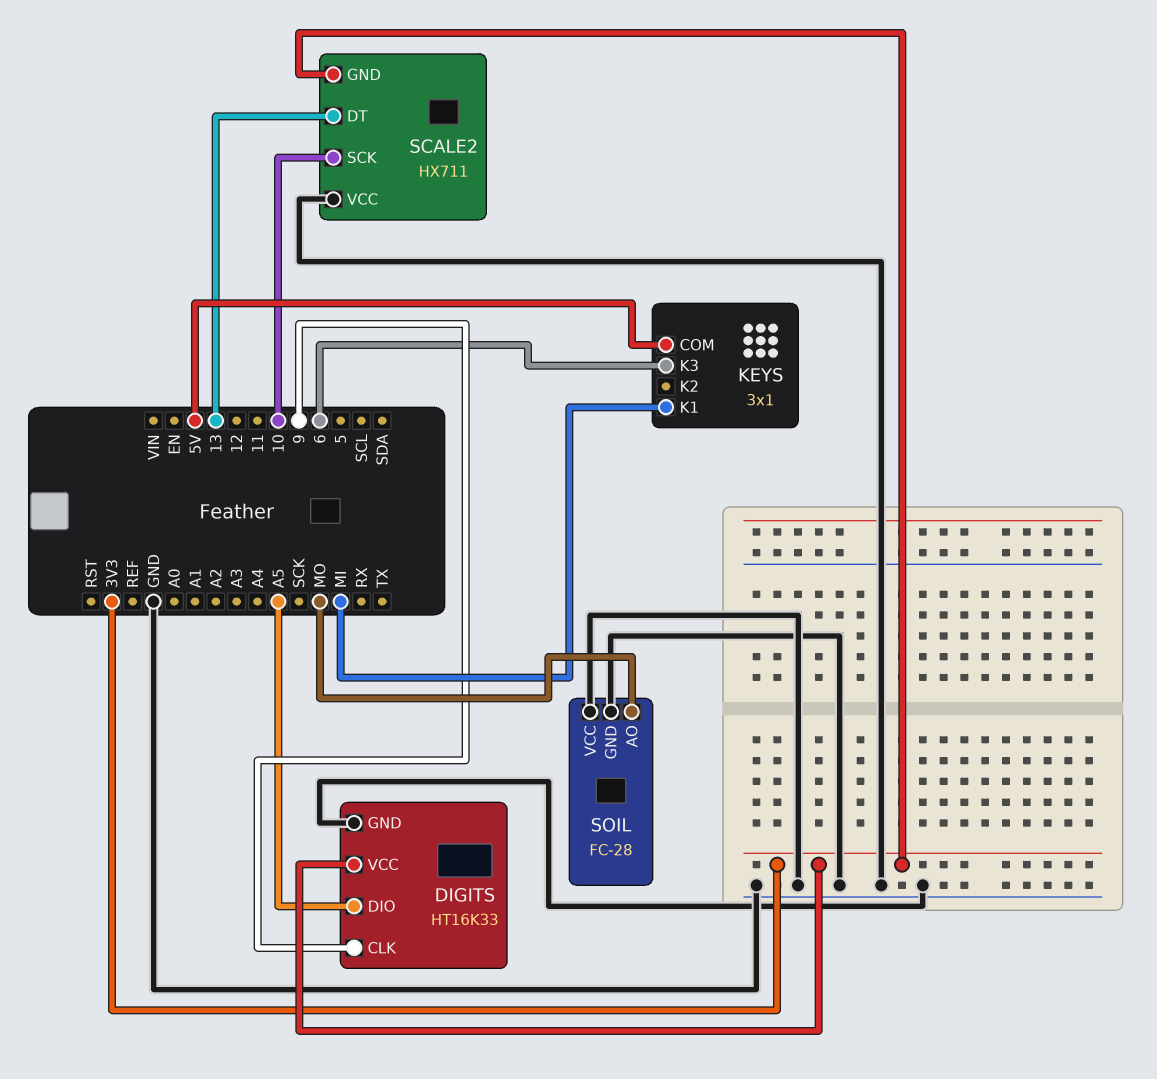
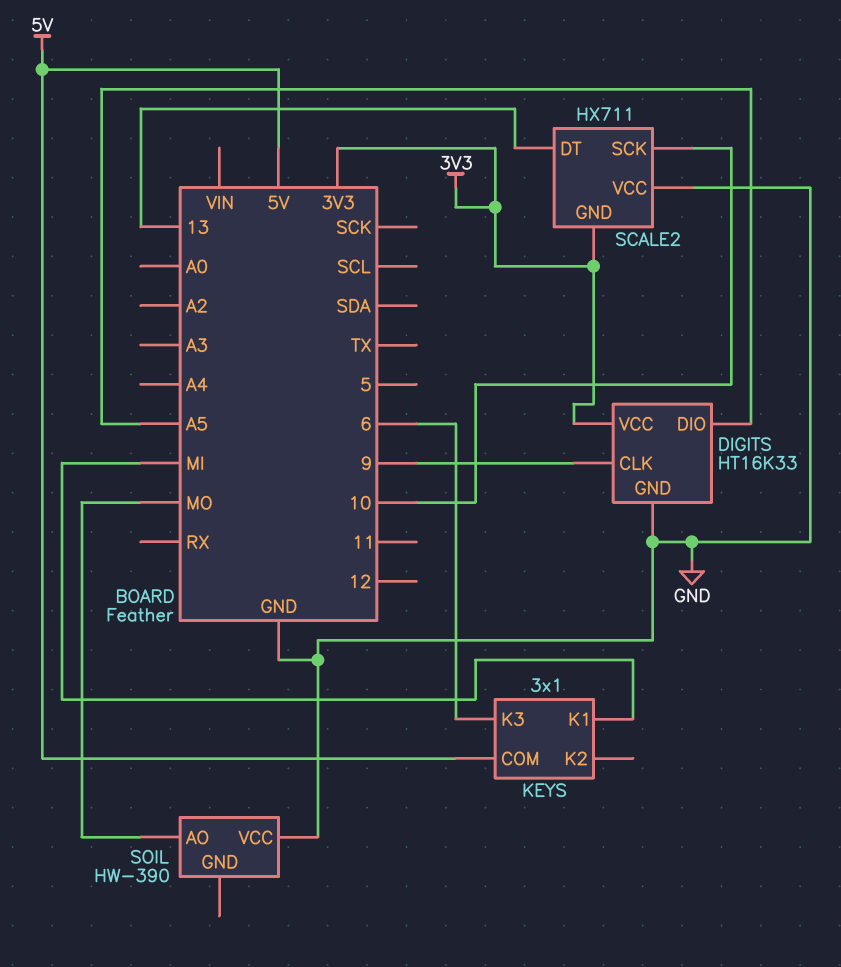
SOIL: FC-28 -> HW-390
SOIL pin GND: GND -> none

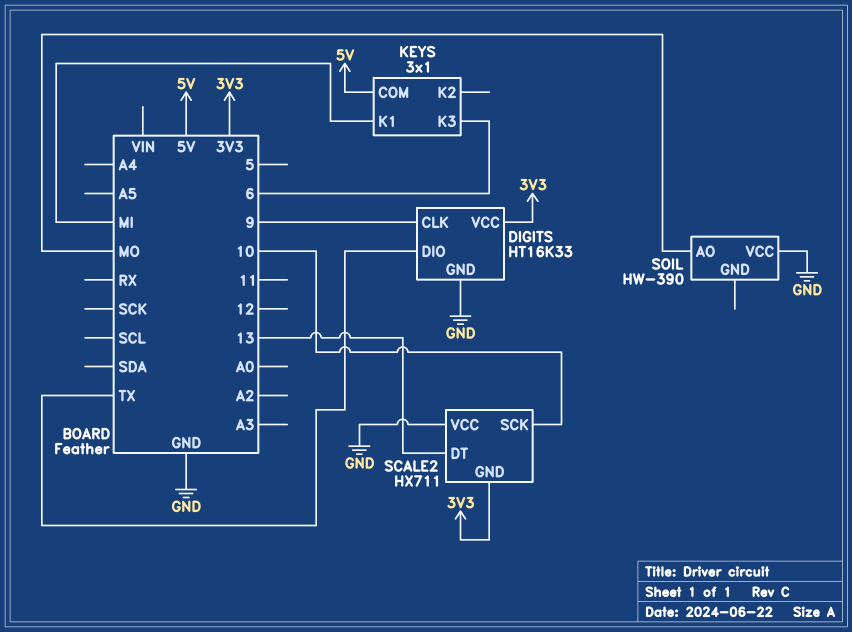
DIGITS pin DIO: A5 -> TX

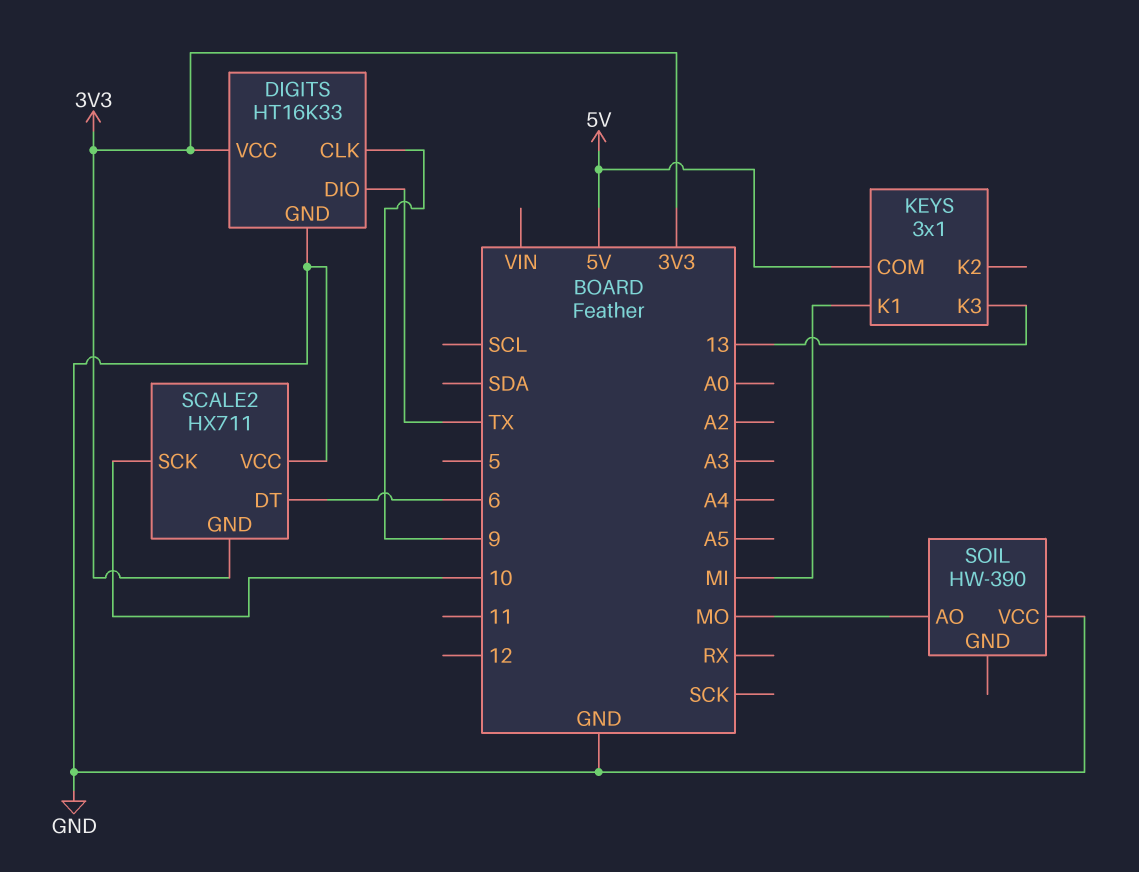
KEYS pin K3: 6 -> 13
SCALE2 pin DT: 13 -> 6

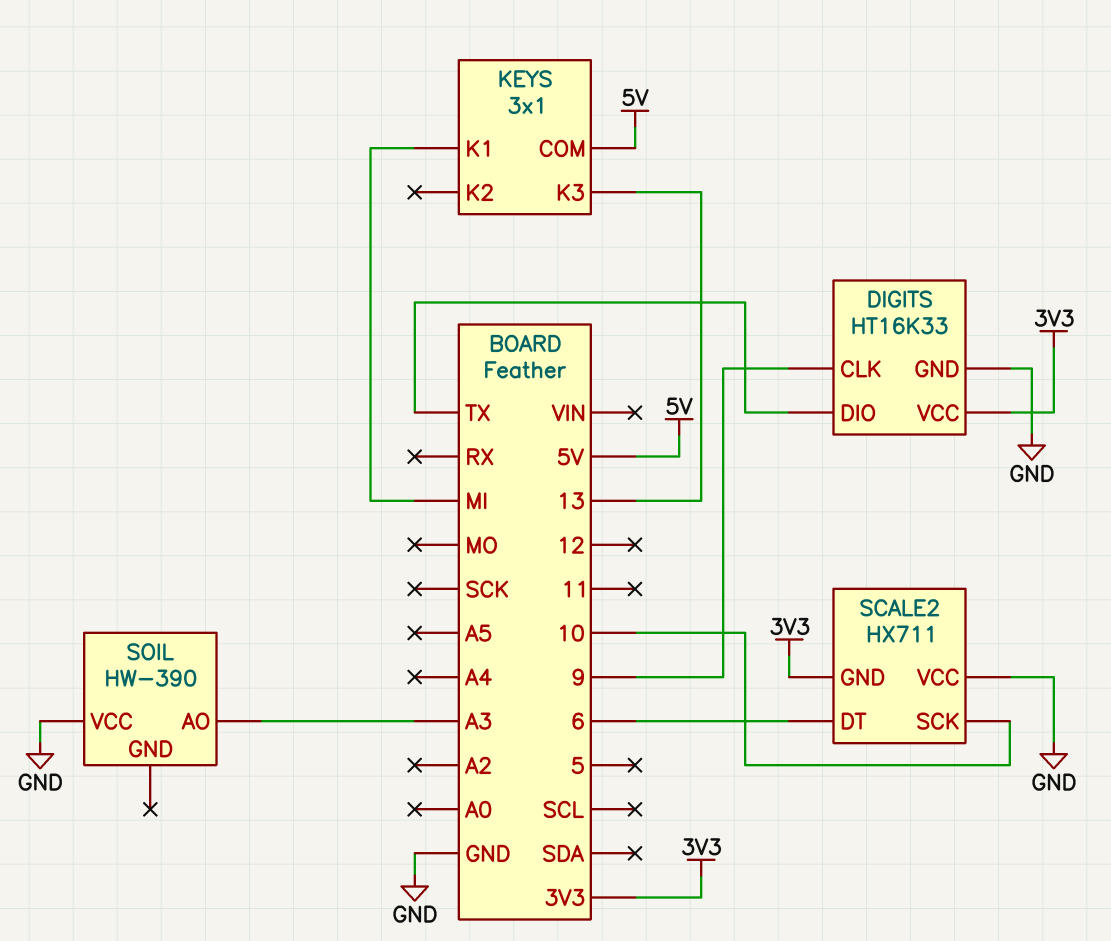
SOIL pin AO: MO -> A3

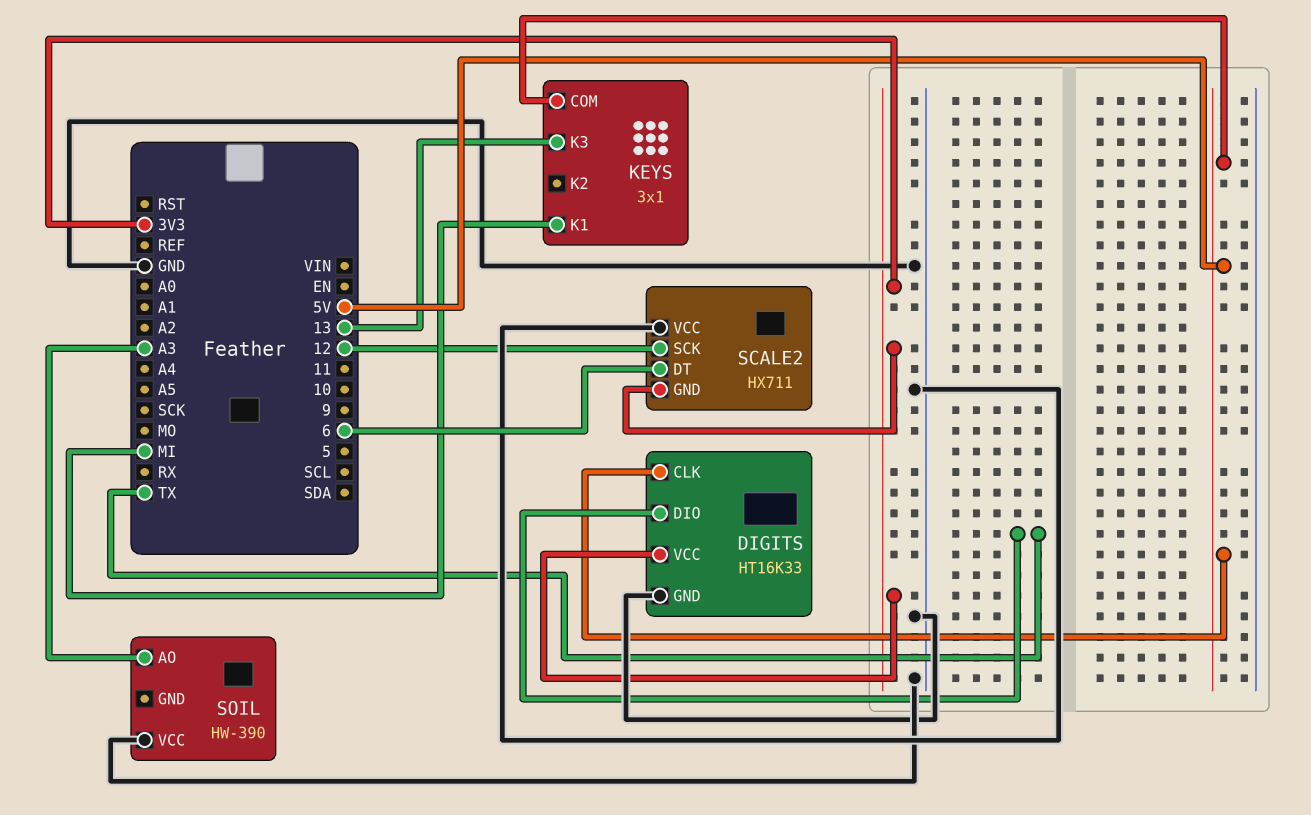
DIGITS pin CLK: 9 -> 5V
SCALE2 pin SCK: 10 -> 12

